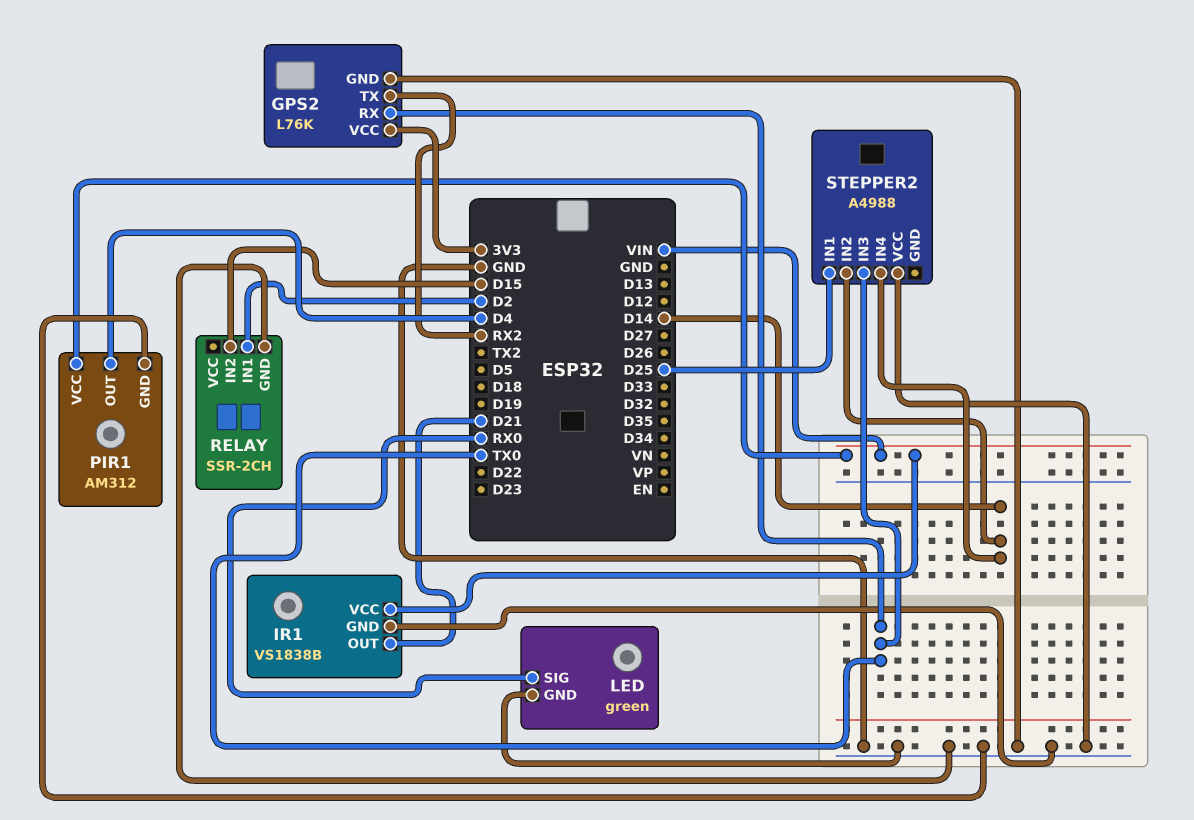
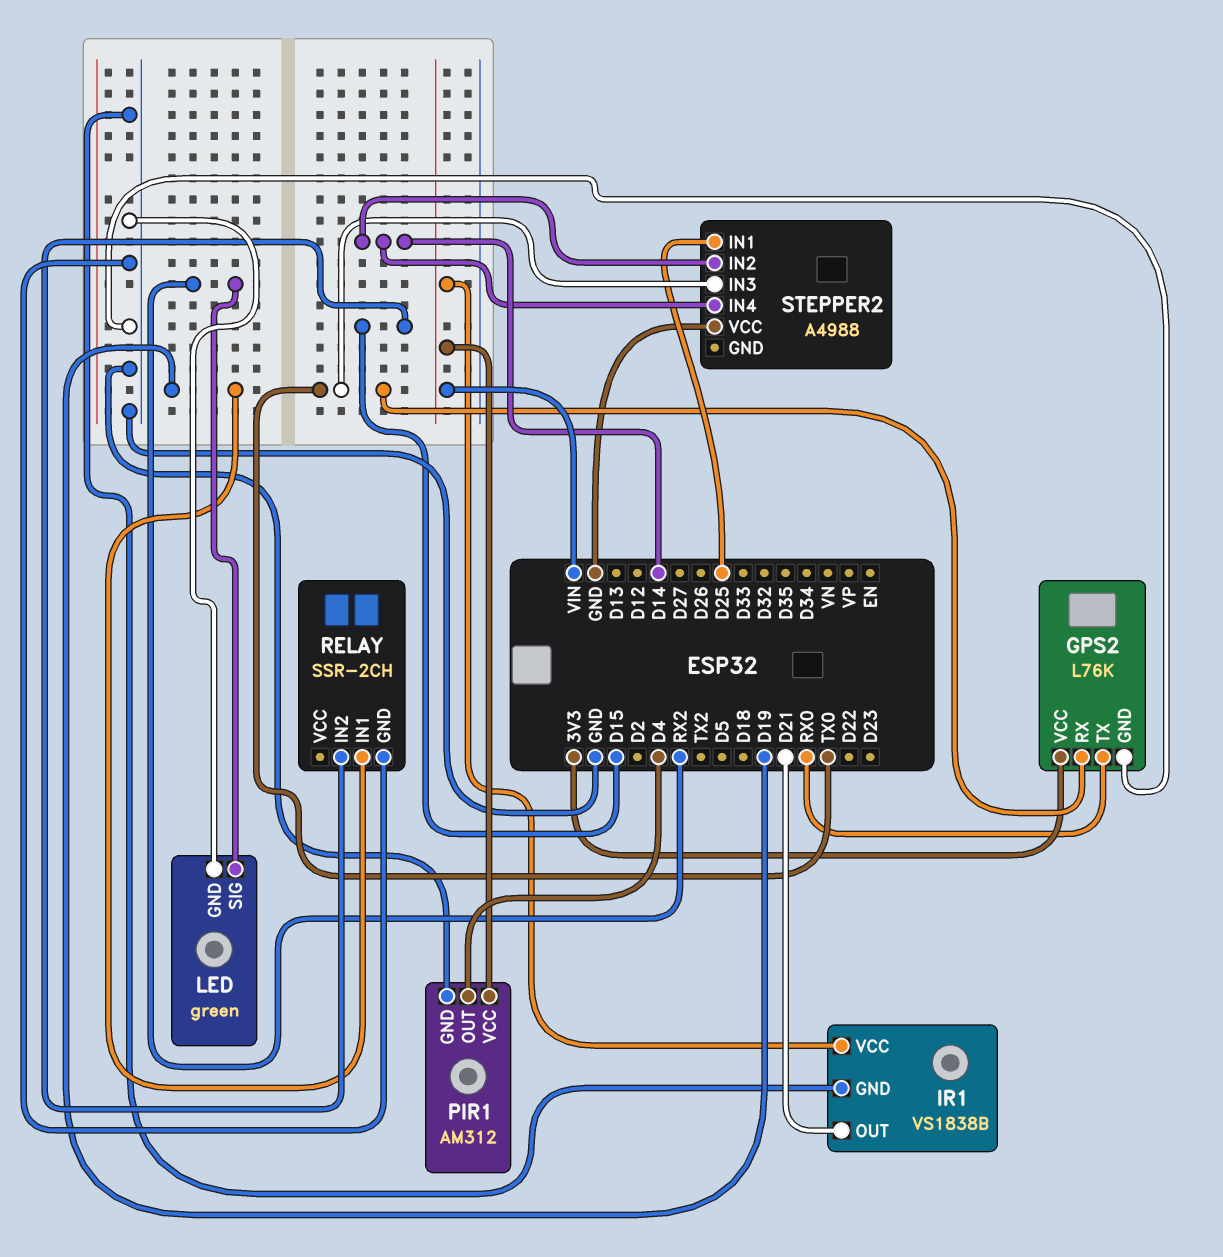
GPS2 pin TX: RX2 -> RX0
LED pin SIG: RX0 -> RX2
RELAY pin IN1: D2 -> D19

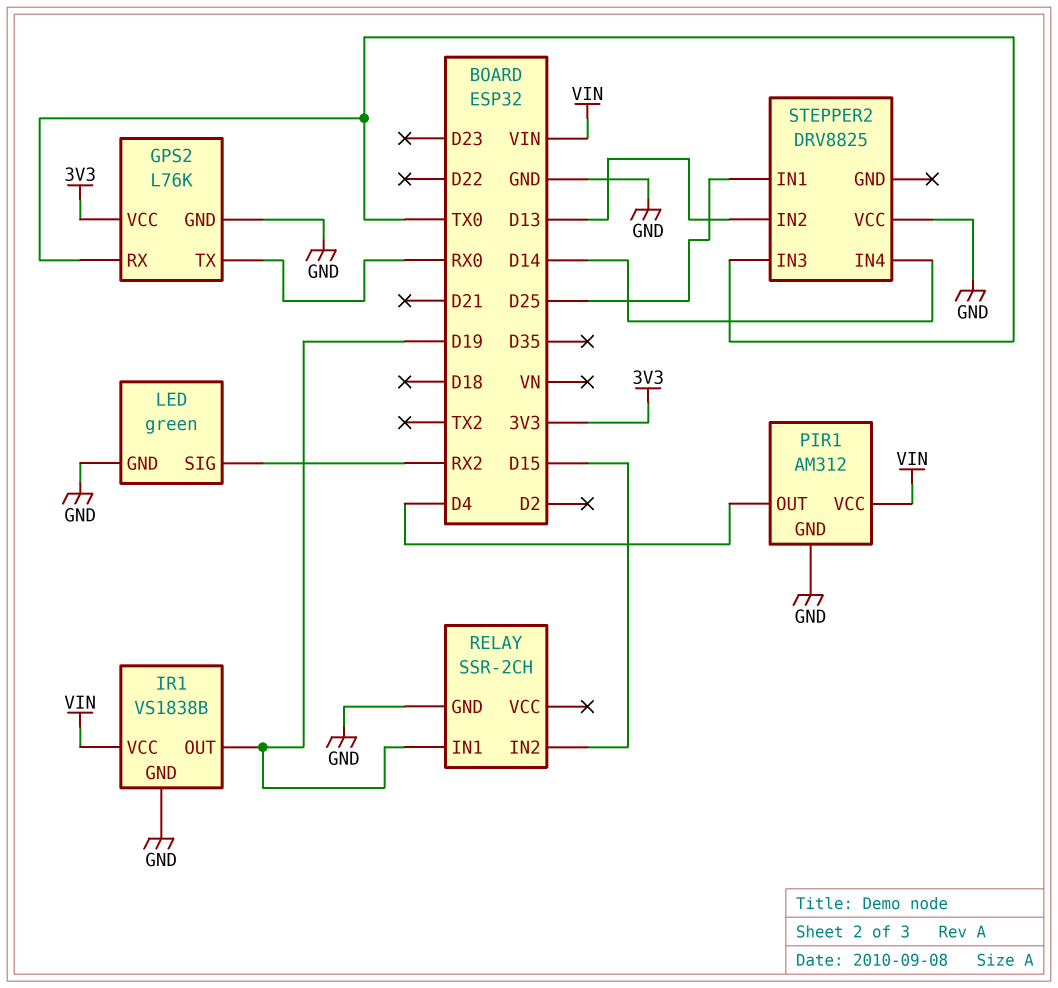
IR1 pin OUT: D21 -> D19
STEPPER2: A4988 -> DRV8825
STEPPER2 pin IN2: D14 -> D13

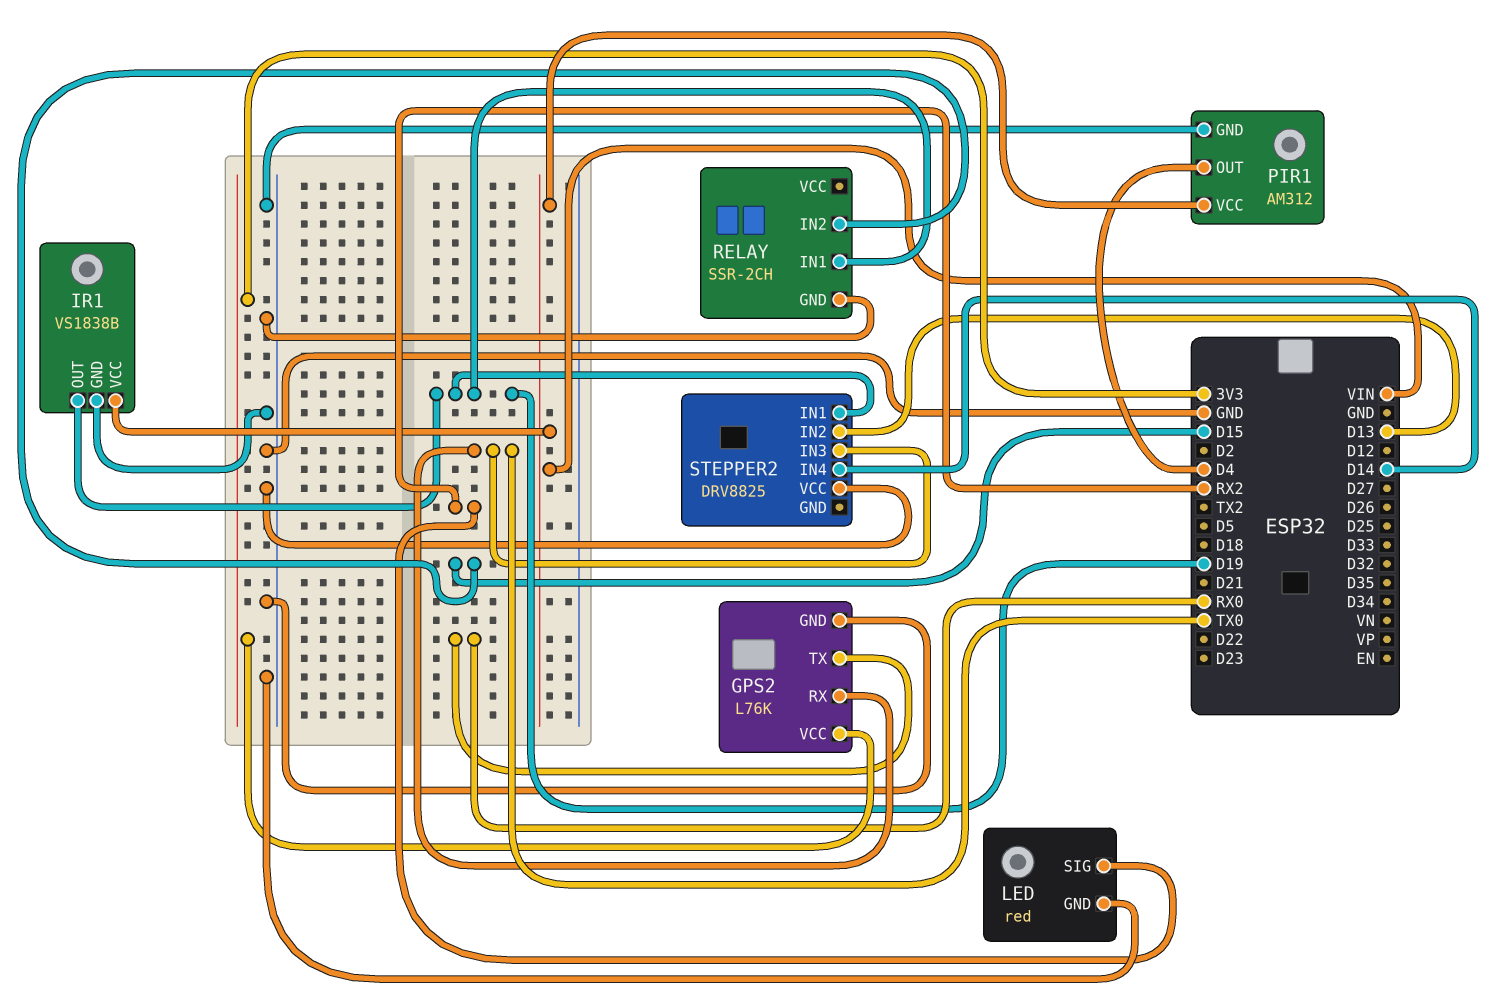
LED: green -> red
STEPPER2 pin IN1: D25 -> D19

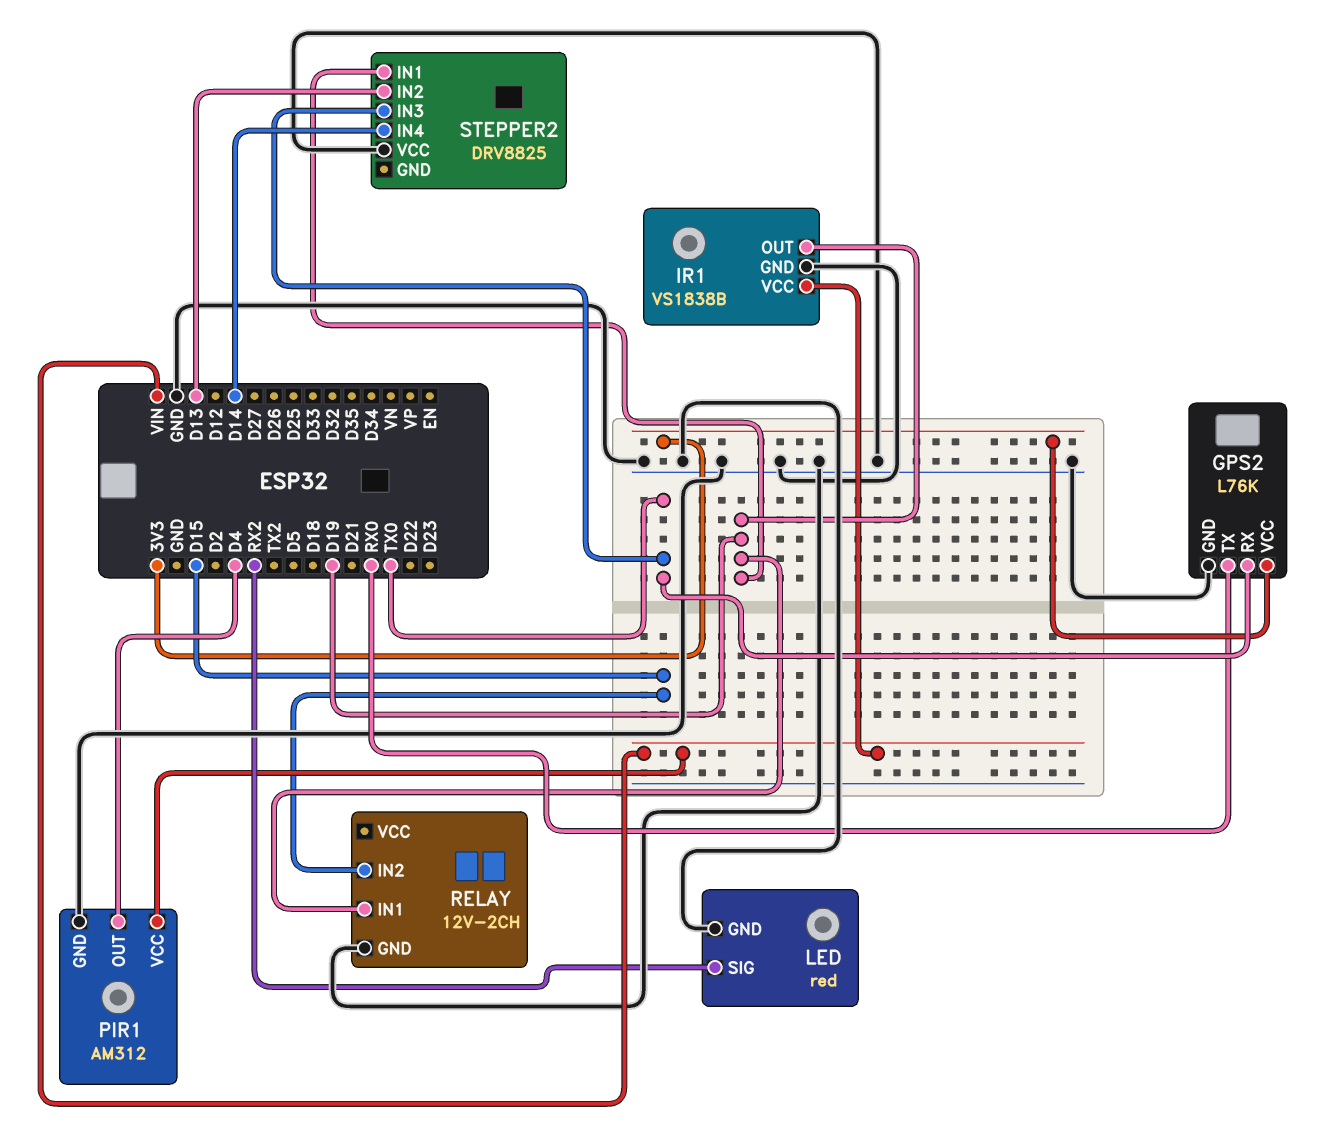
RELAY: SSR-2CH -> 12V-2CH

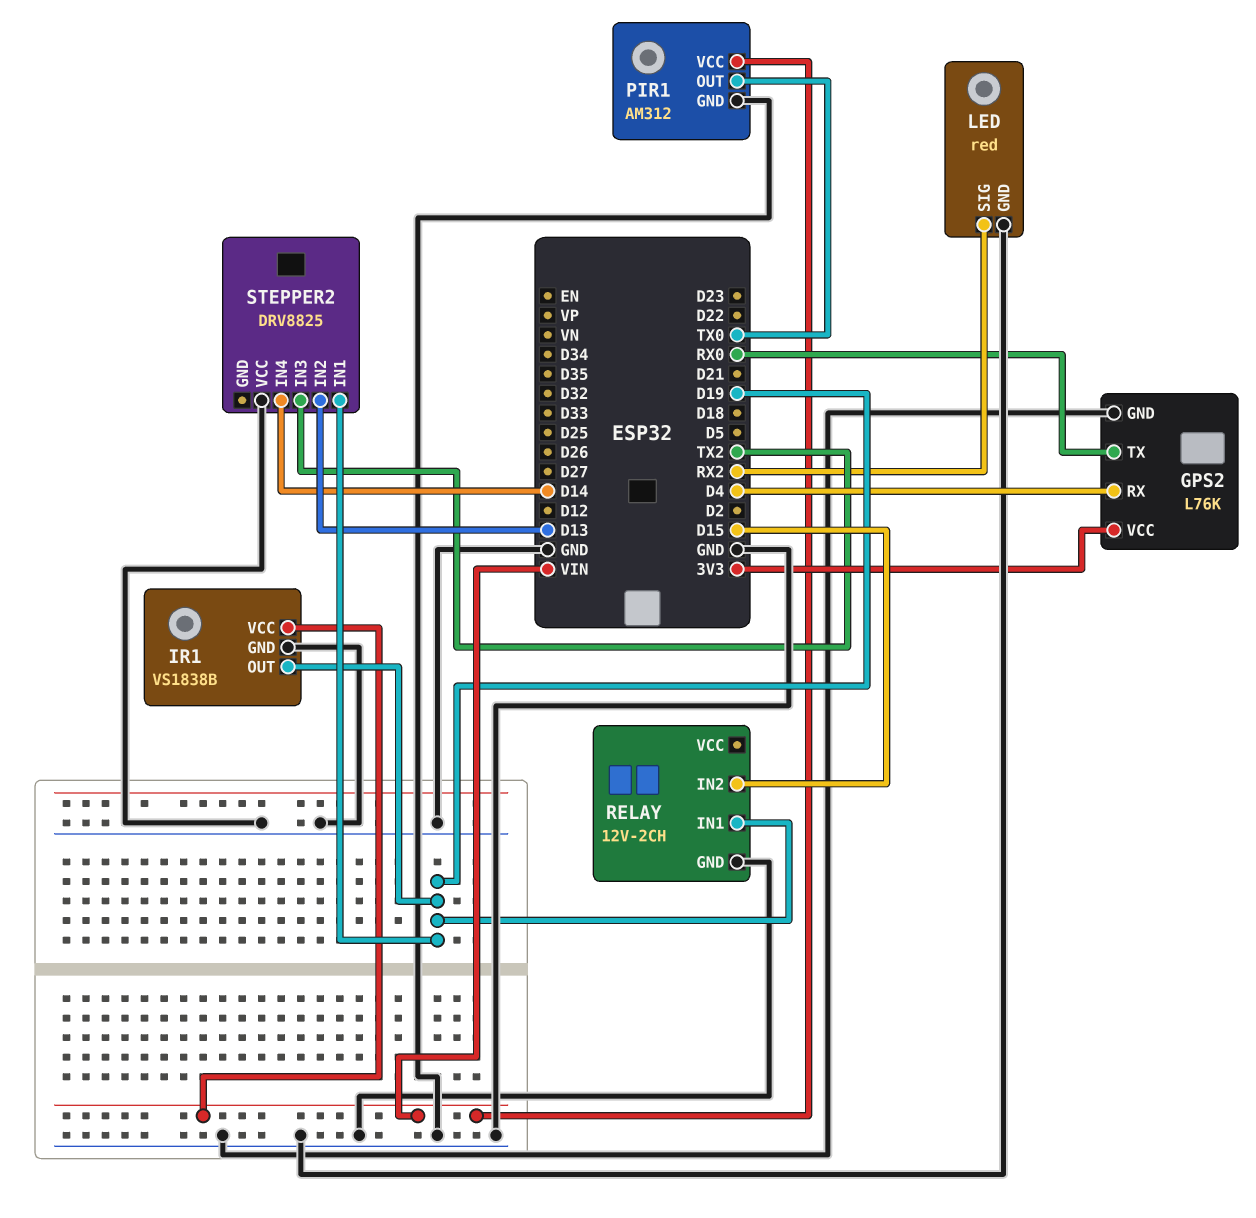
GPS2 pin RX: TX0 -> D4
PIR1 pin OUT: D4 -> TX0
STEPPER2 pin IN3: TX0 -> TX2

